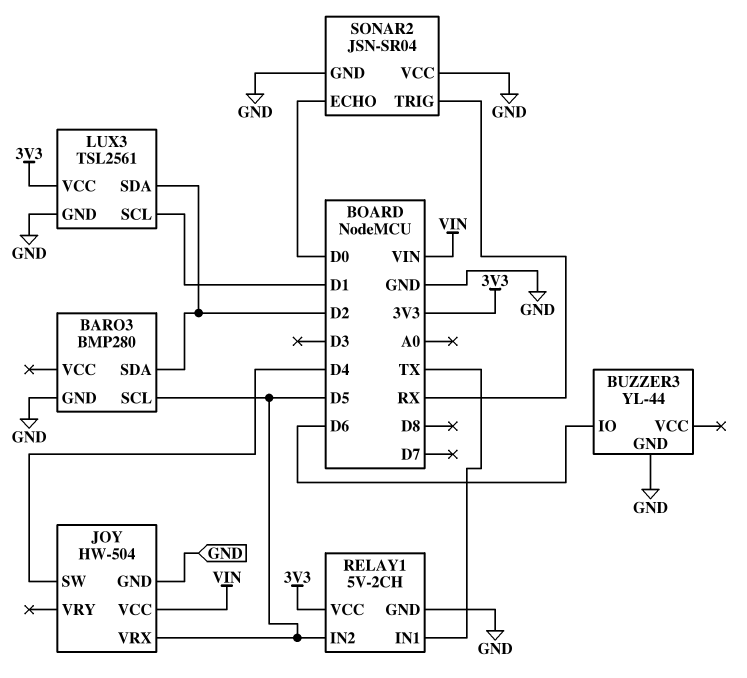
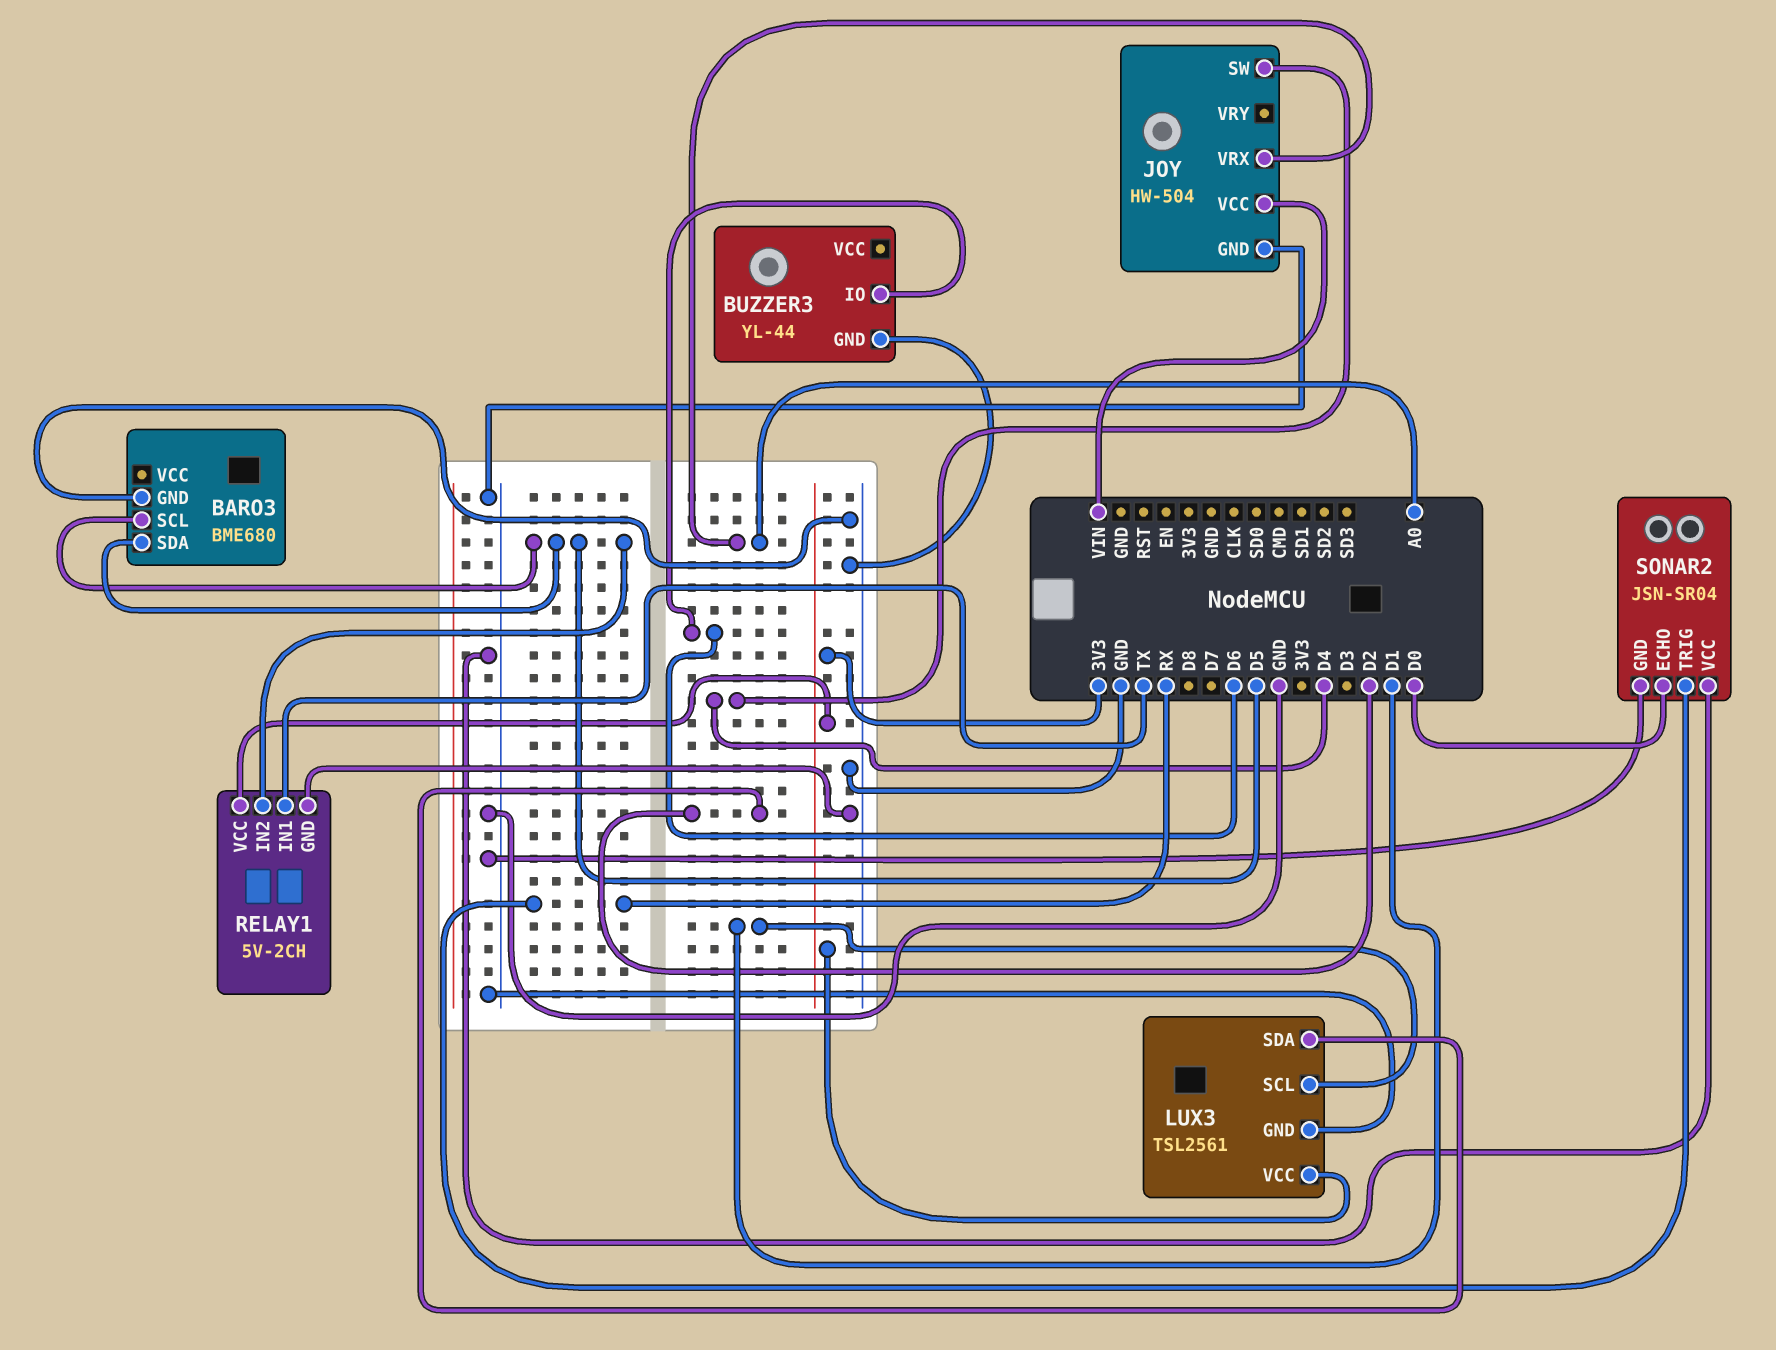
BARO3: BMP280 -> BME680
BARO3 pin SDA: D2 -> D5
JOY pin VRX: D5 -> A0

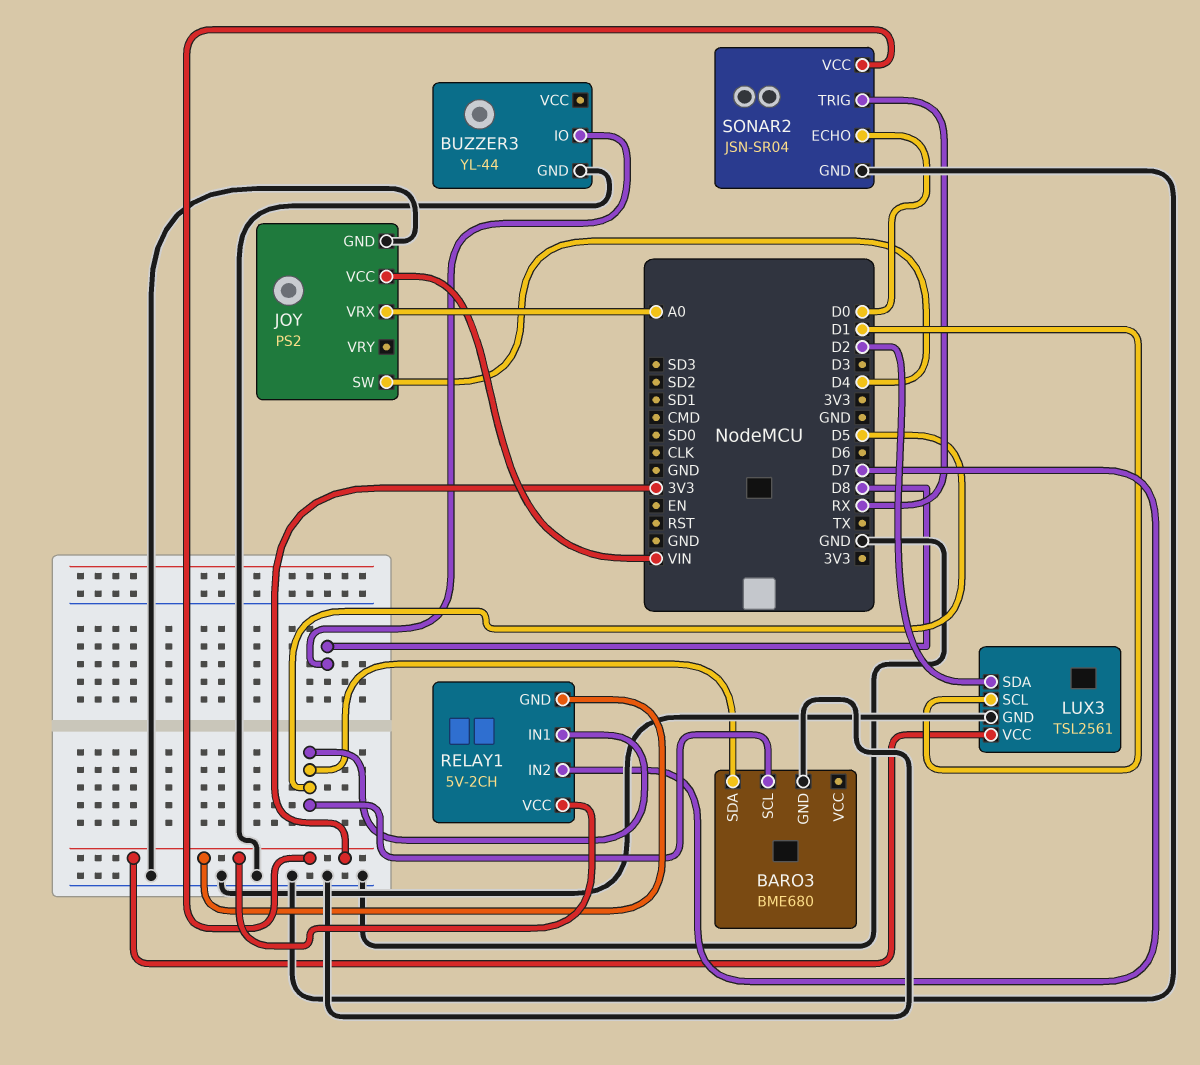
BUZZER3 pin IO: D6 -> D8
JOY: HW-504 -> PS2
RELAY1 pin GND: GND -> 3V3
RELAY1 pin IN1: TX -> D5
RELAY1 pin IN2: D5 -> D7
SONAR2 pin VCC: GND -> 3V3

